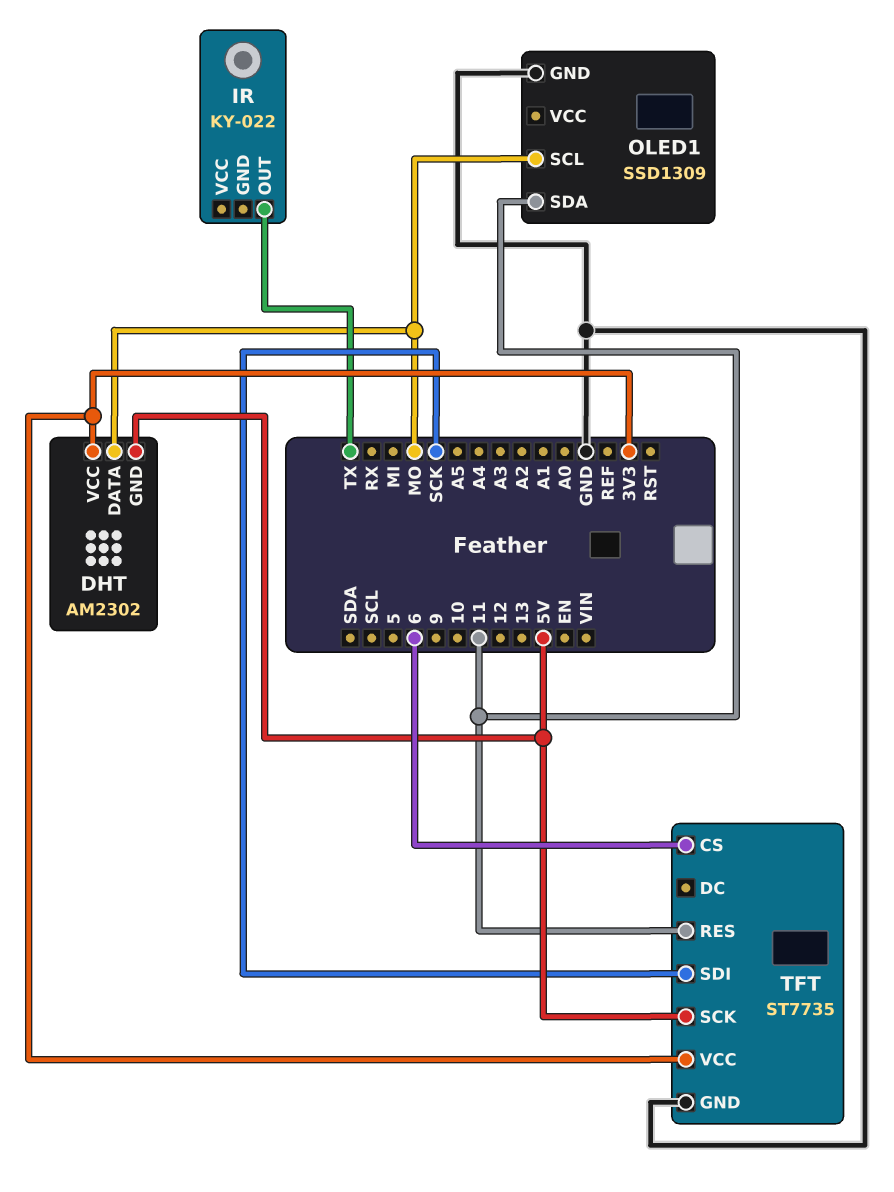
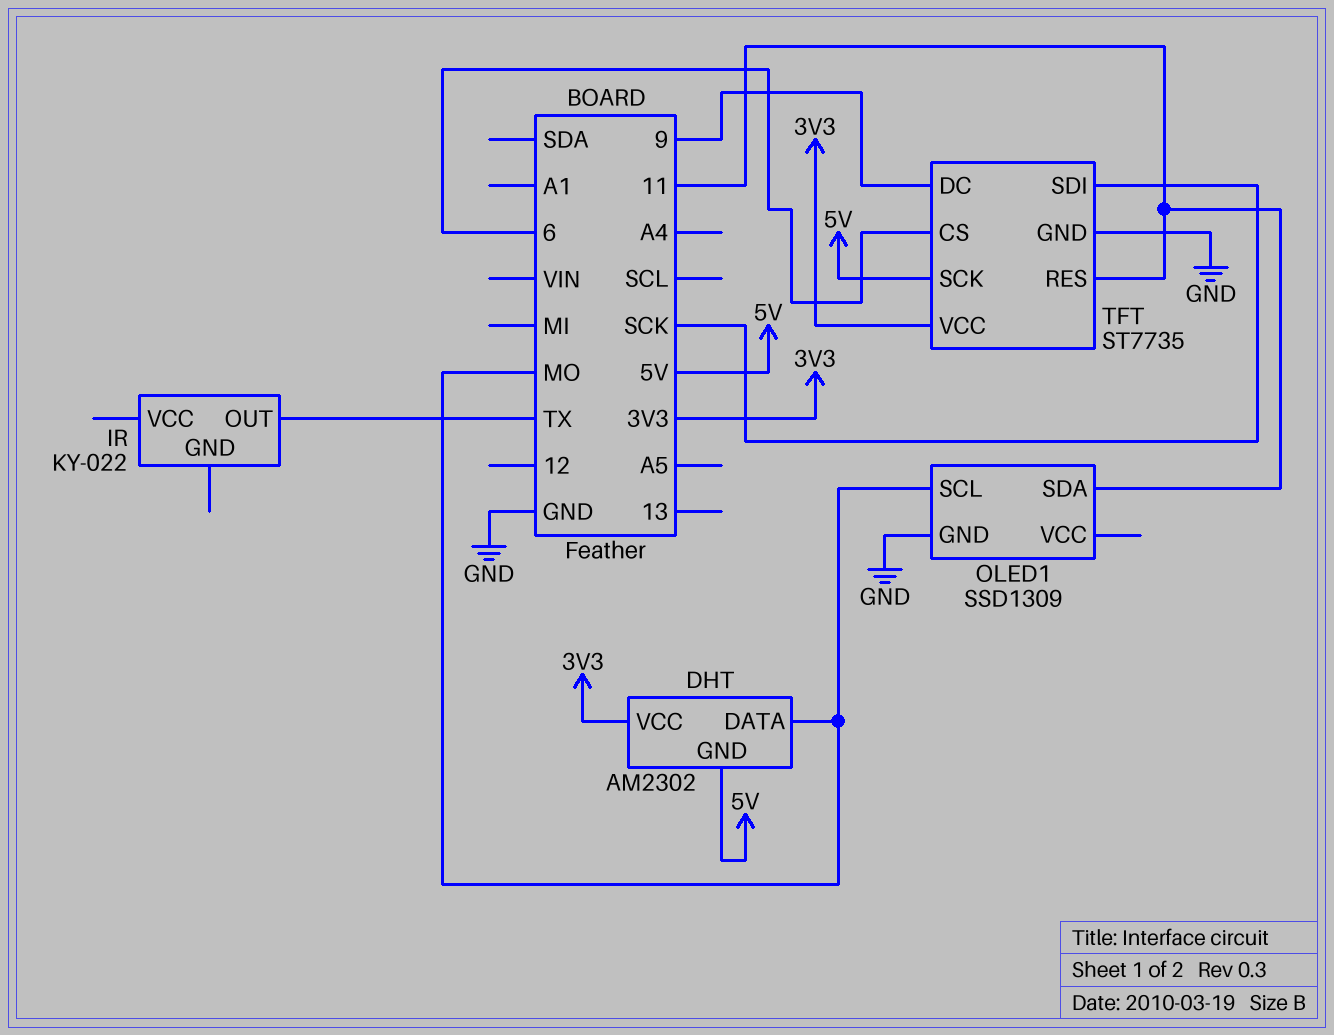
TFT pin DC: none -> 9

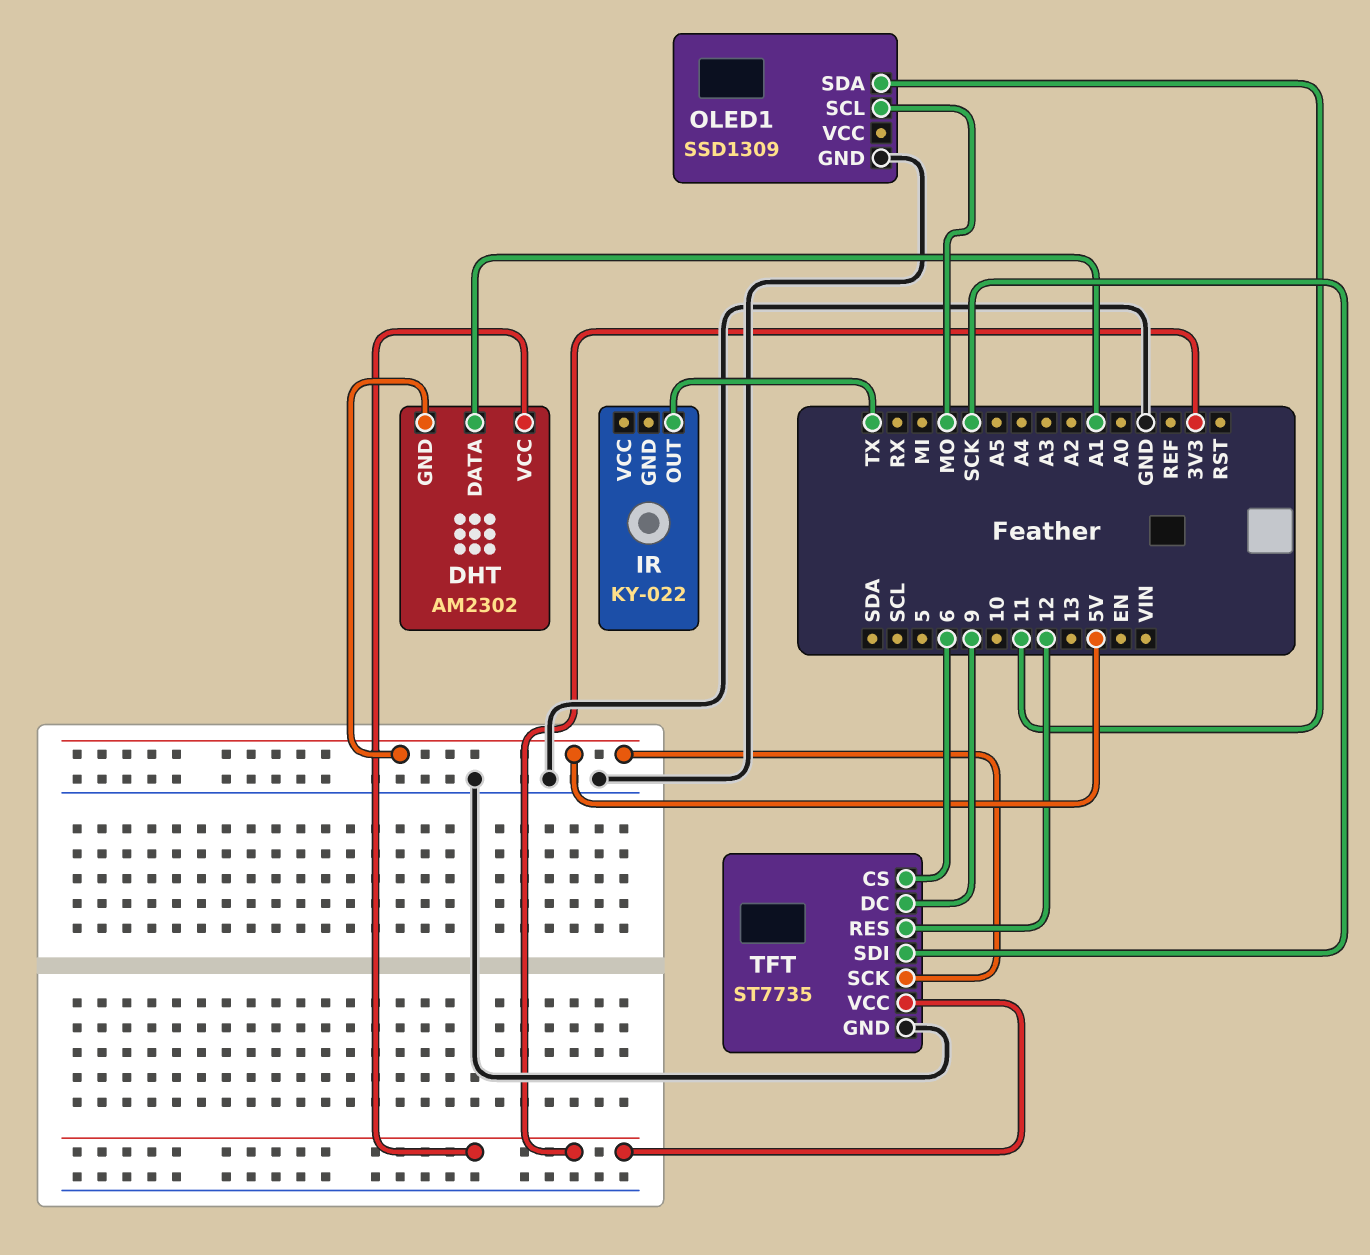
DHT pin DATA: MO -> A1
TFT pin RES: 11 -> 12

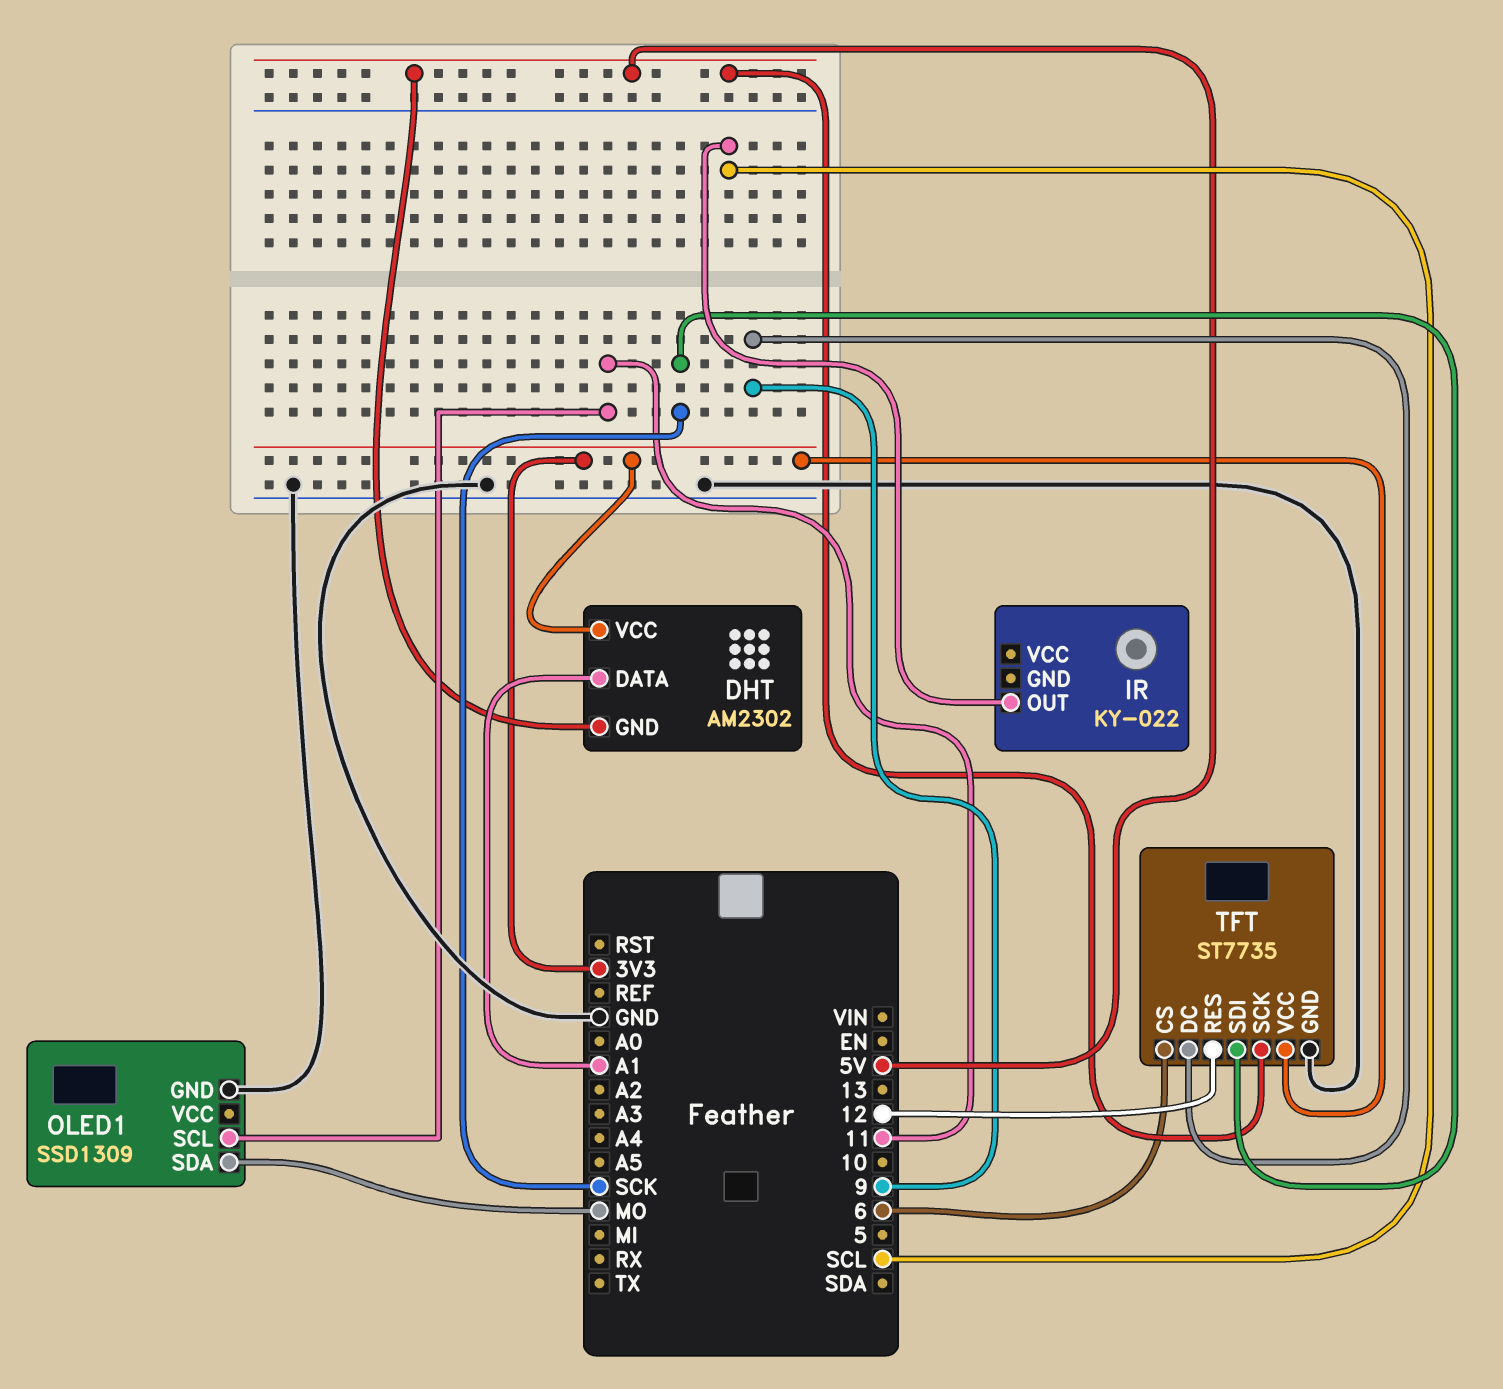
IR pin OUT: TX -> SCL
OLED1 pin SCL: MO -> 11
OLED1 pin SDA: 11 -> MO

